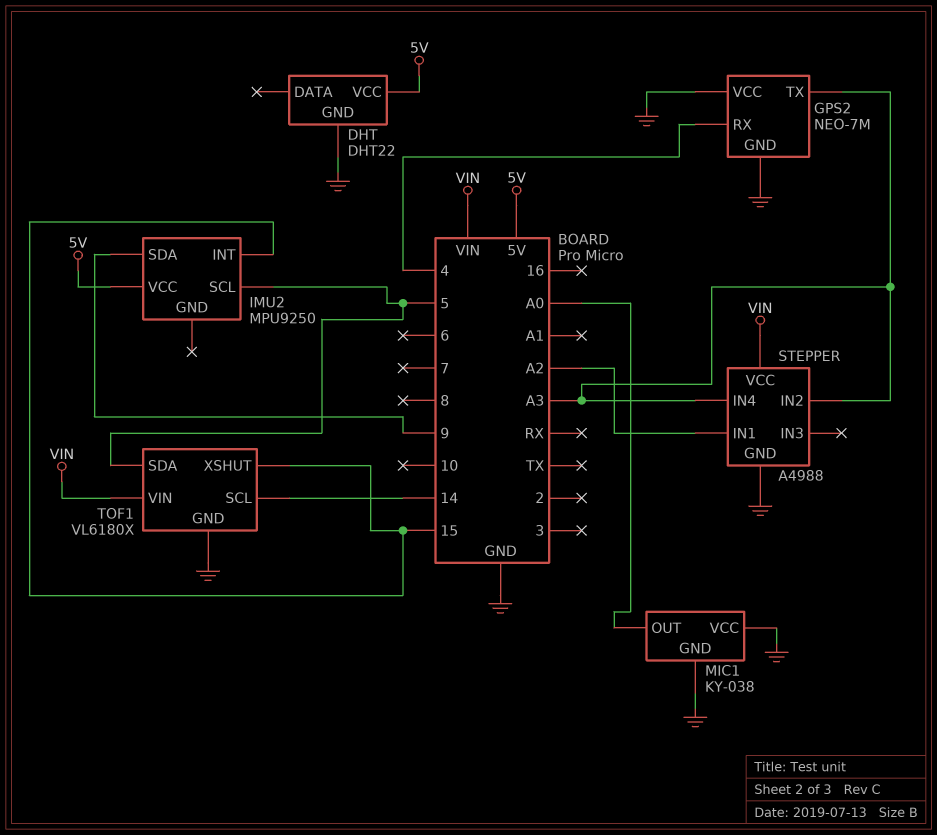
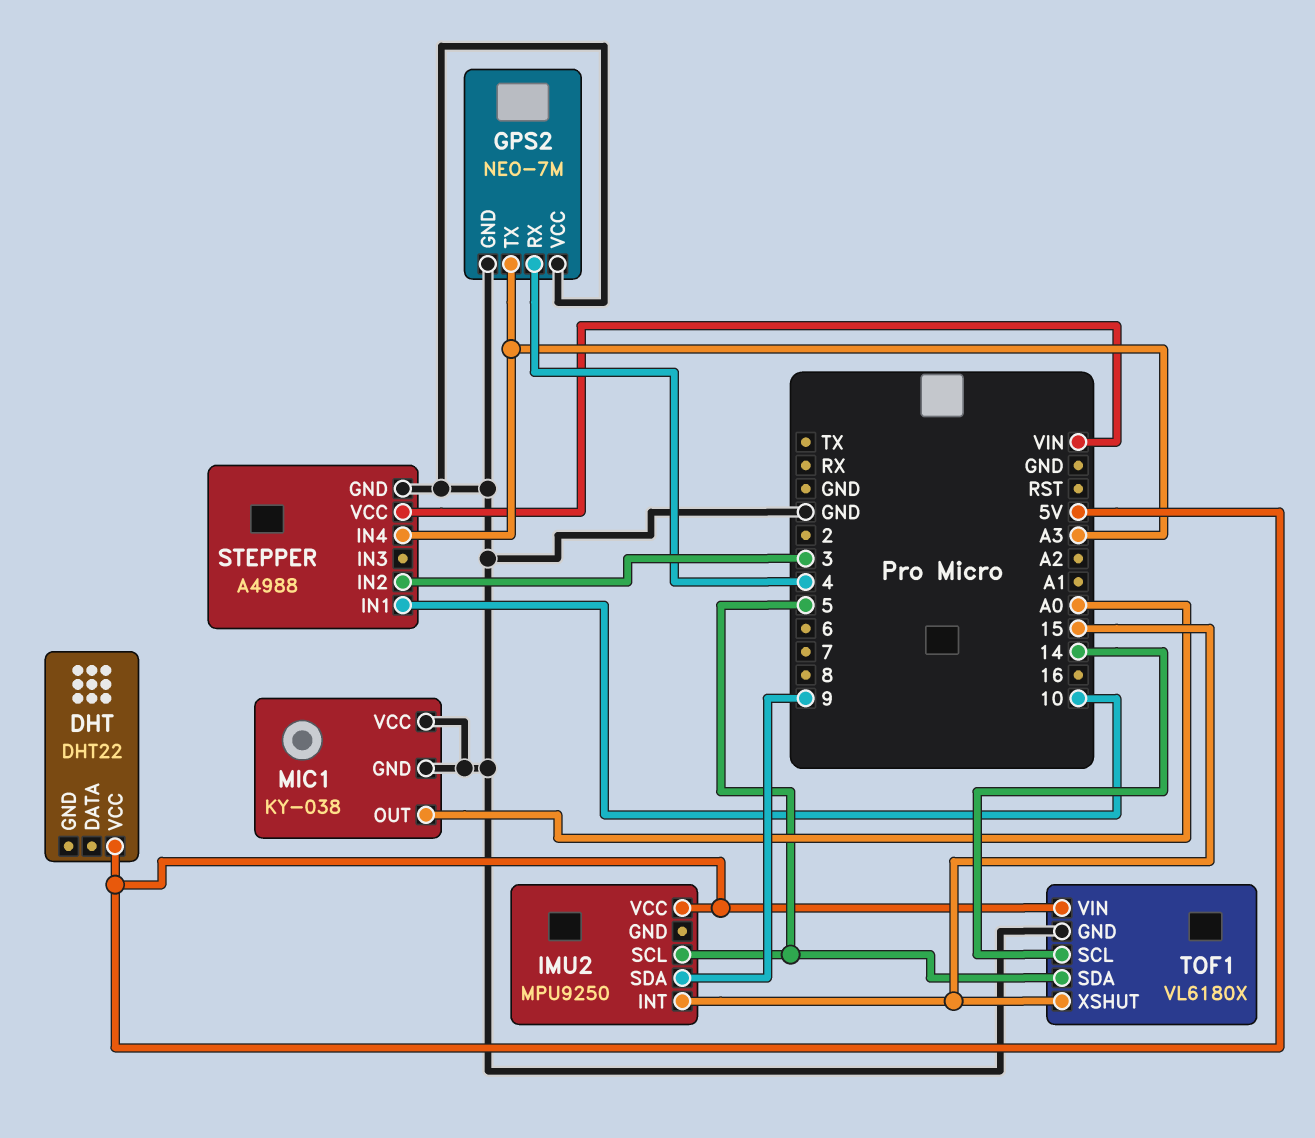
DHT pin GND: GND -> none
STEPPER pin IN1: A2 -> 10
STEPPER pin IN2: A3 -> 3
TOF1 pin VIN: VIN -> 5V

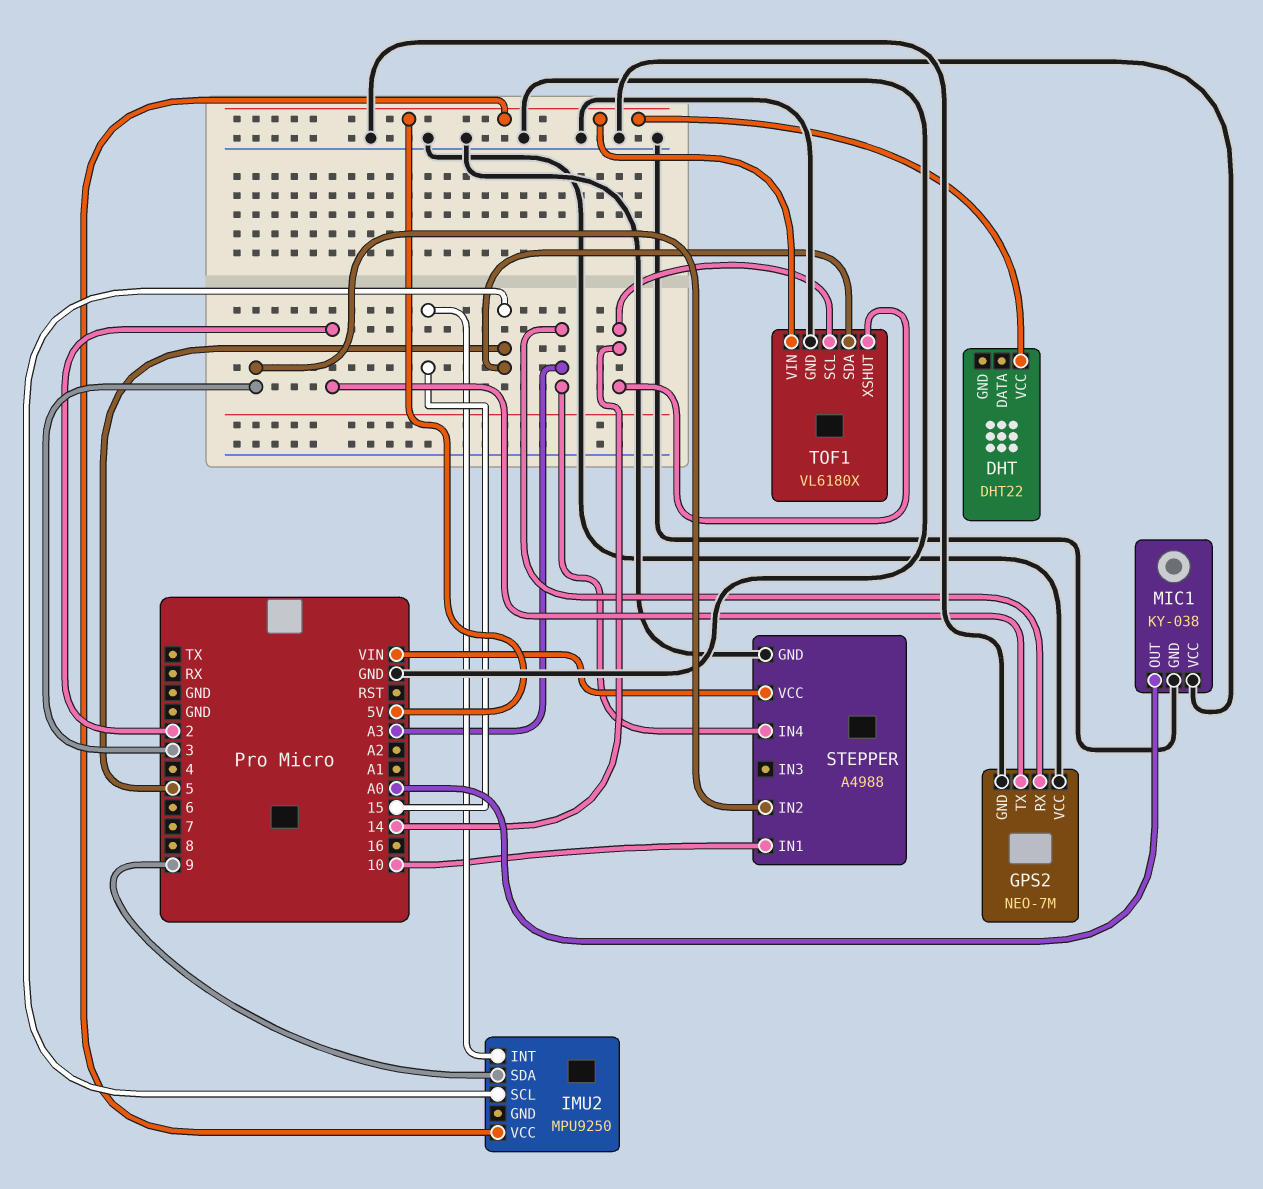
GPS2 pin RX: 4 -> A3
GPS2 pin TX: A3 -> 2
TOF1 pin XSHUT: 15 -> 14

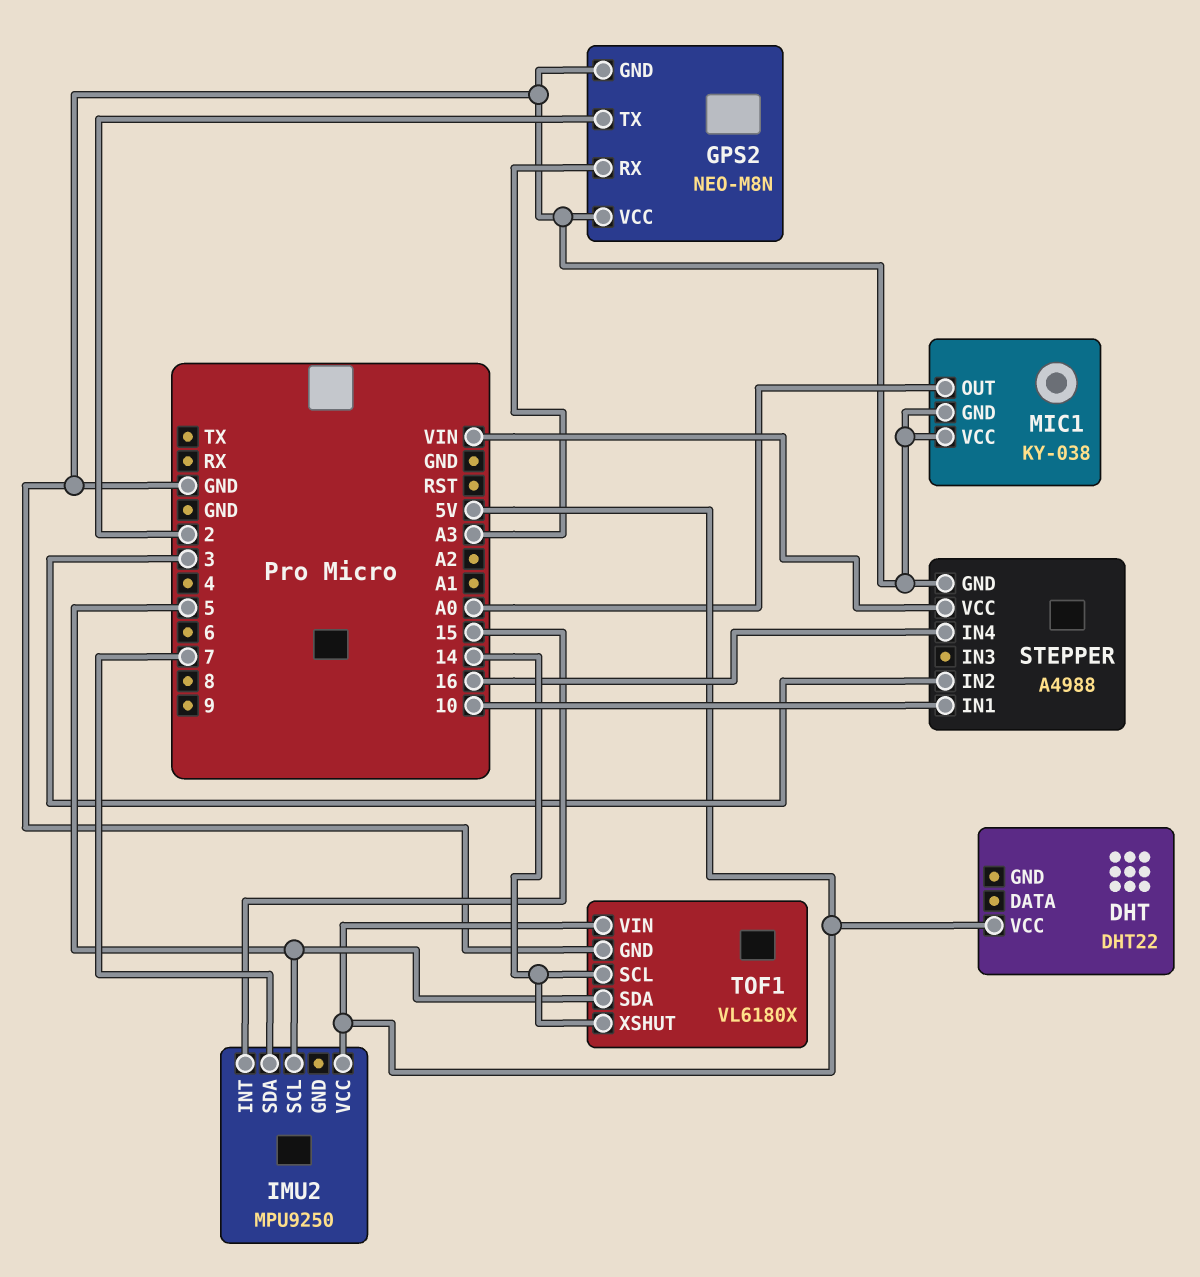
GPS2: NEO-7M -> NEO-M8N
IMU2 pin SDA: 9 -> 7
STEPPER pin IN4: A3 -> 16

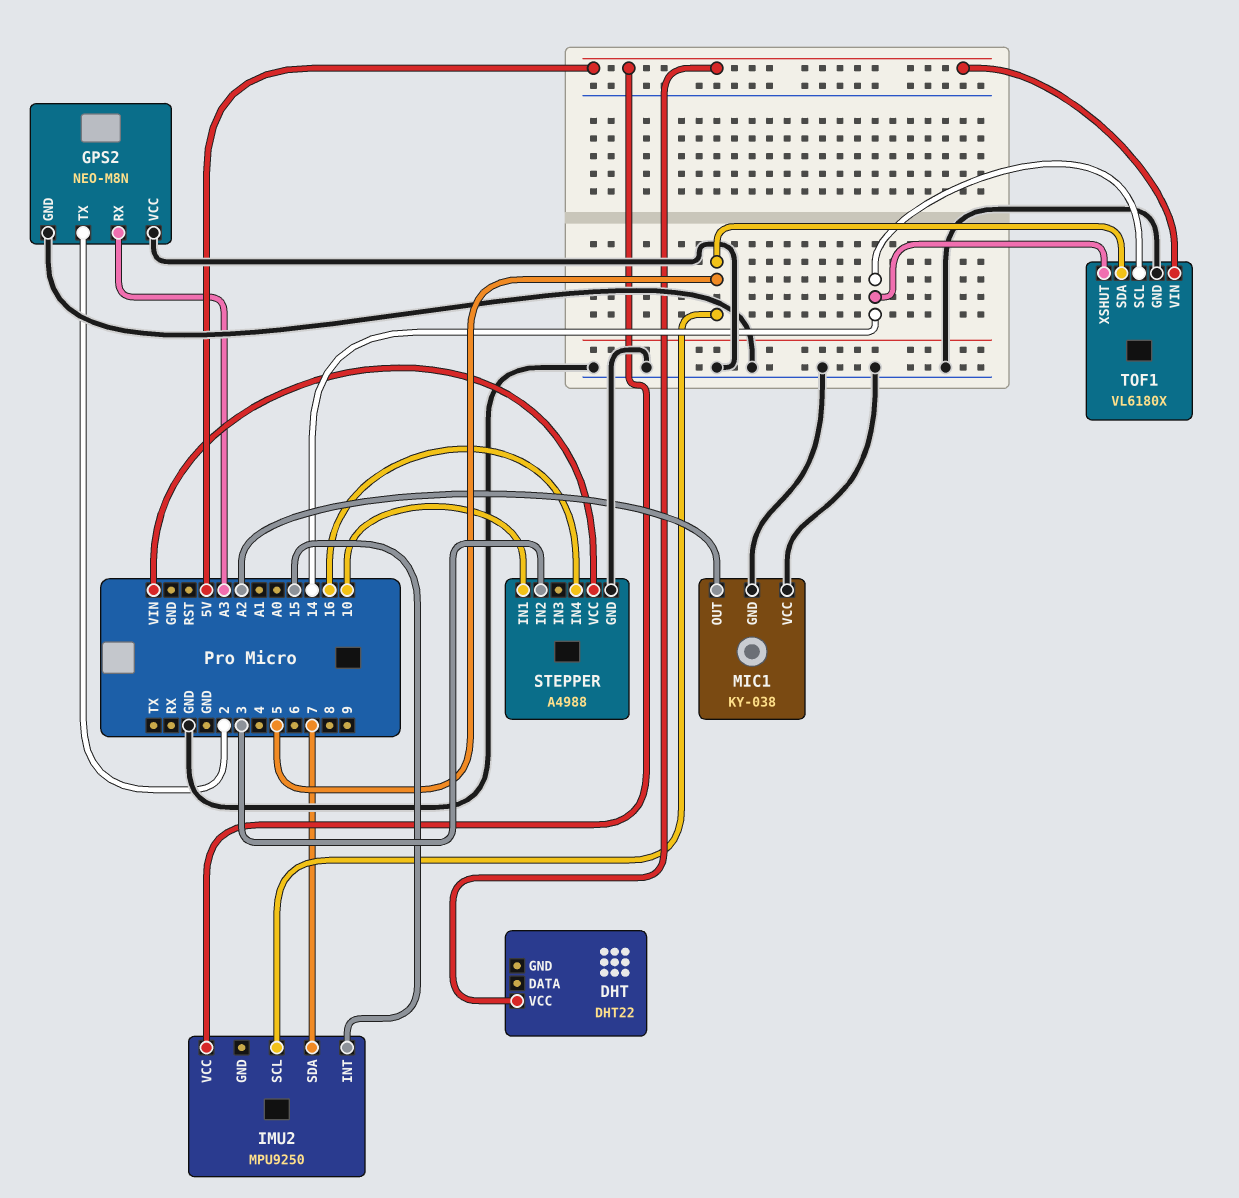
MIC1 pin OUT: A0 -> A2

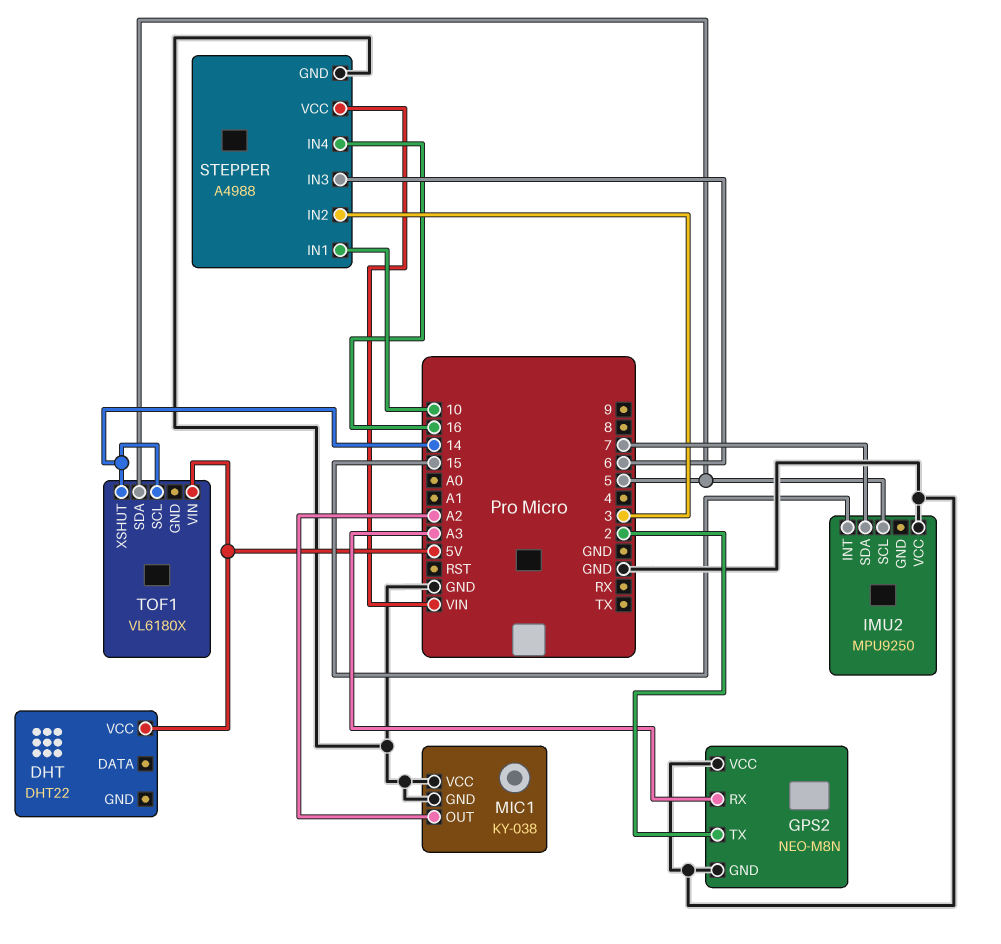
IMU2 pin VCC: 5V -> GND
STEPPER pin IN3: none -> 6
TOF1 pin GND: GND -> none

